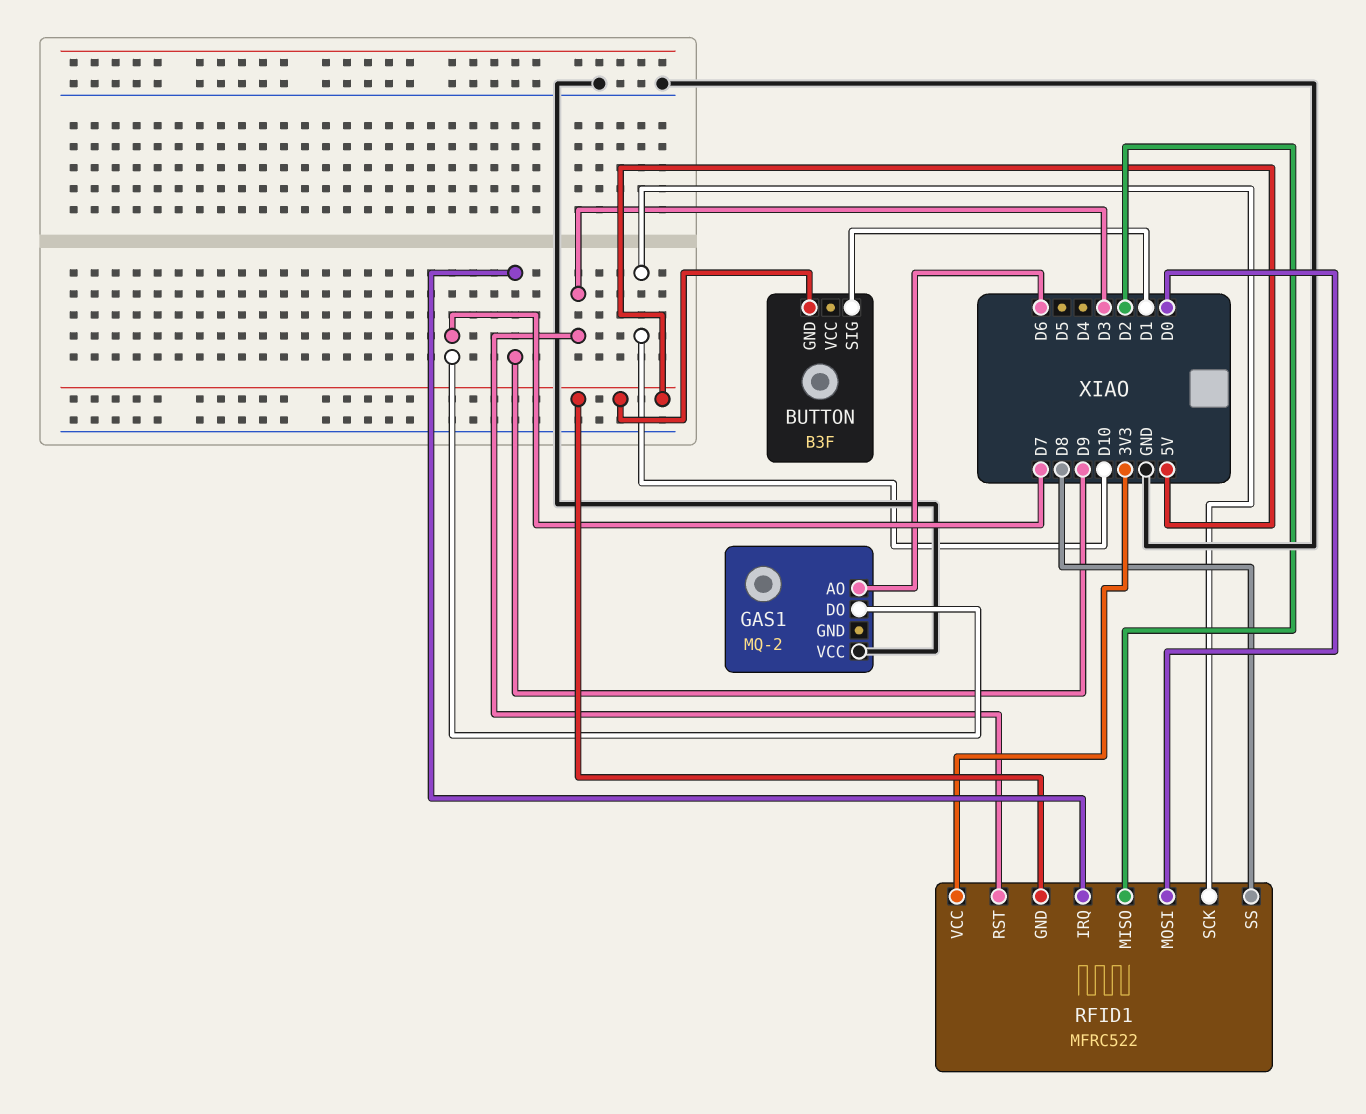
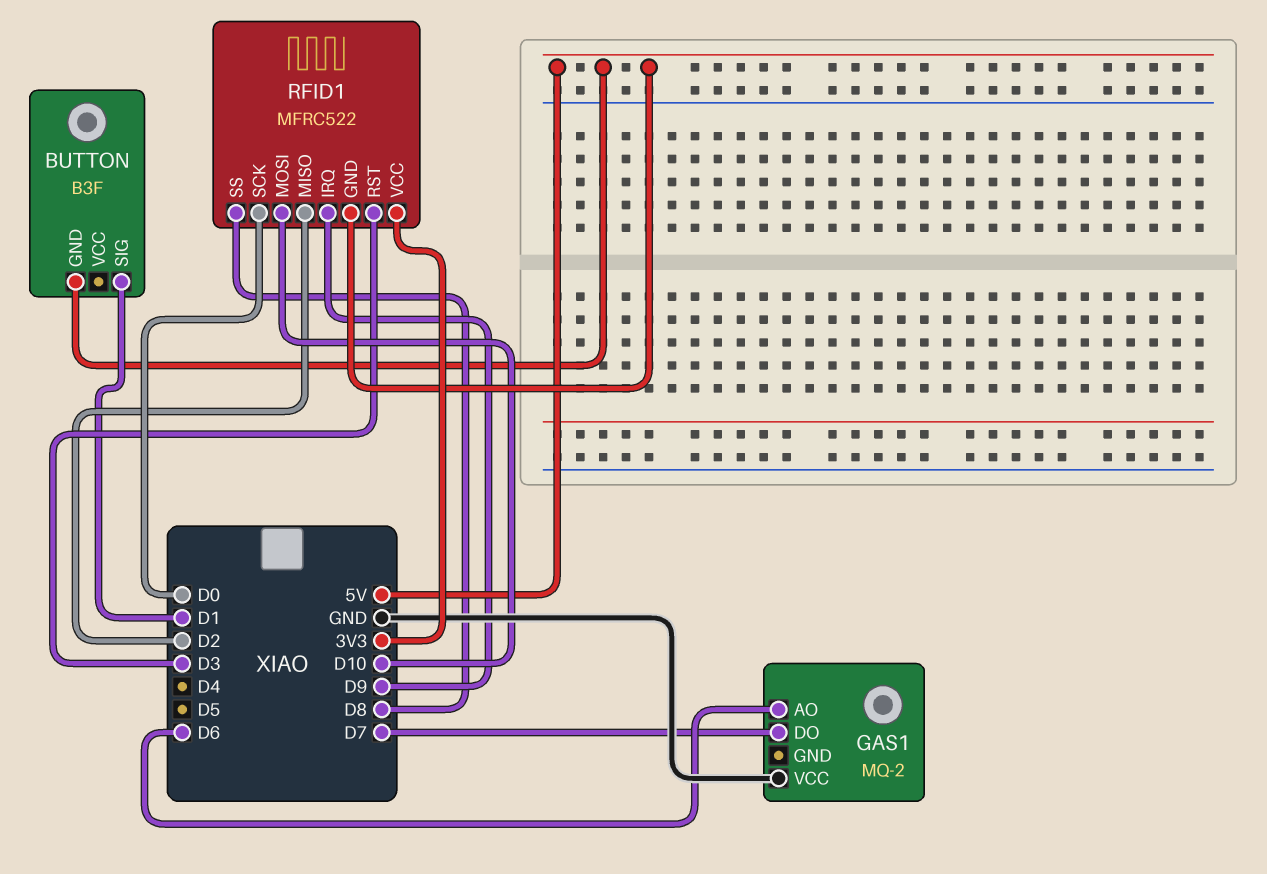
RFID1 pin MOSI: D0 -> D10
RFID1 pin SCK: D10 -> D0

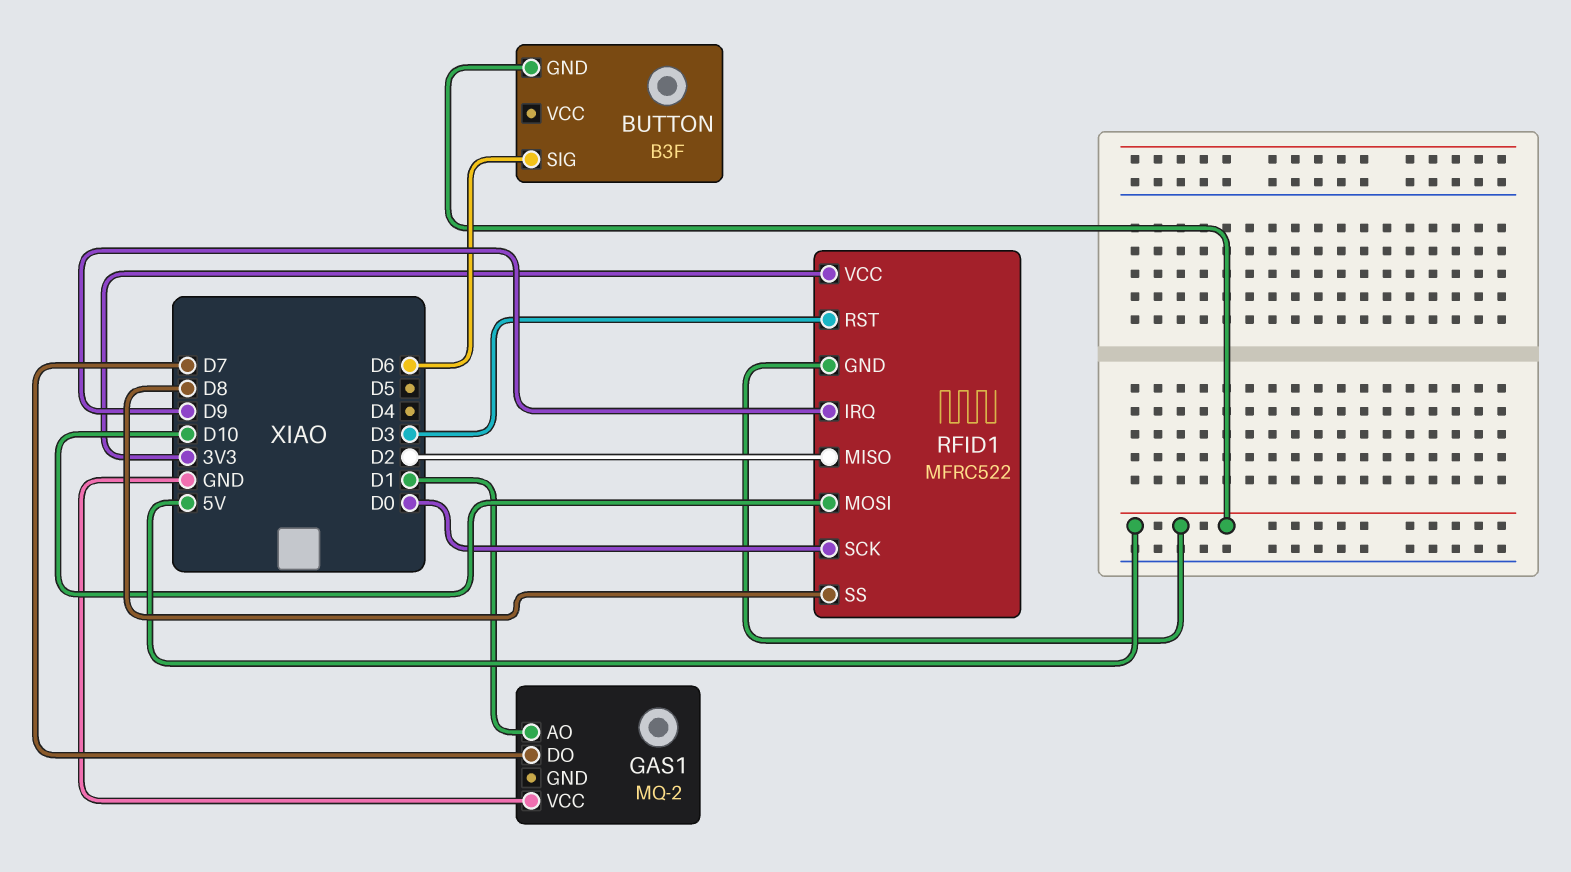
BUTTON pin SIG: D1 -> D6
GAS1 pin AO: D6 -> D1

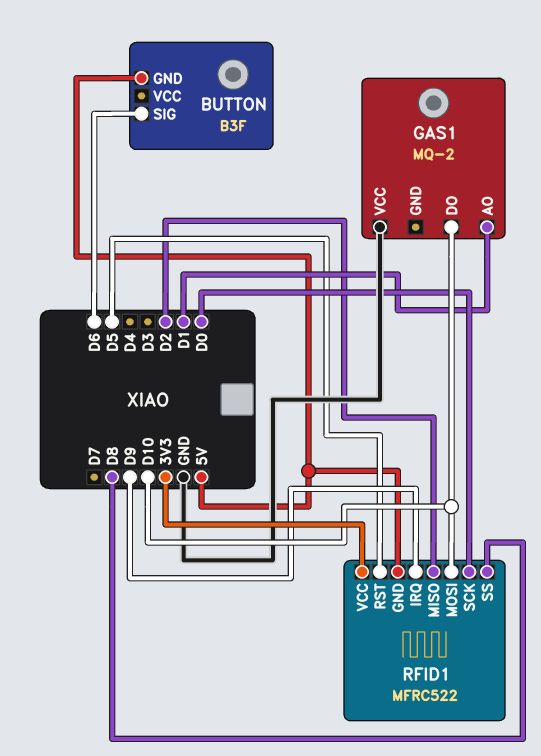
GAS1 pin DO: D7 -> D10
RFID1 pin RST: D3 -> D5

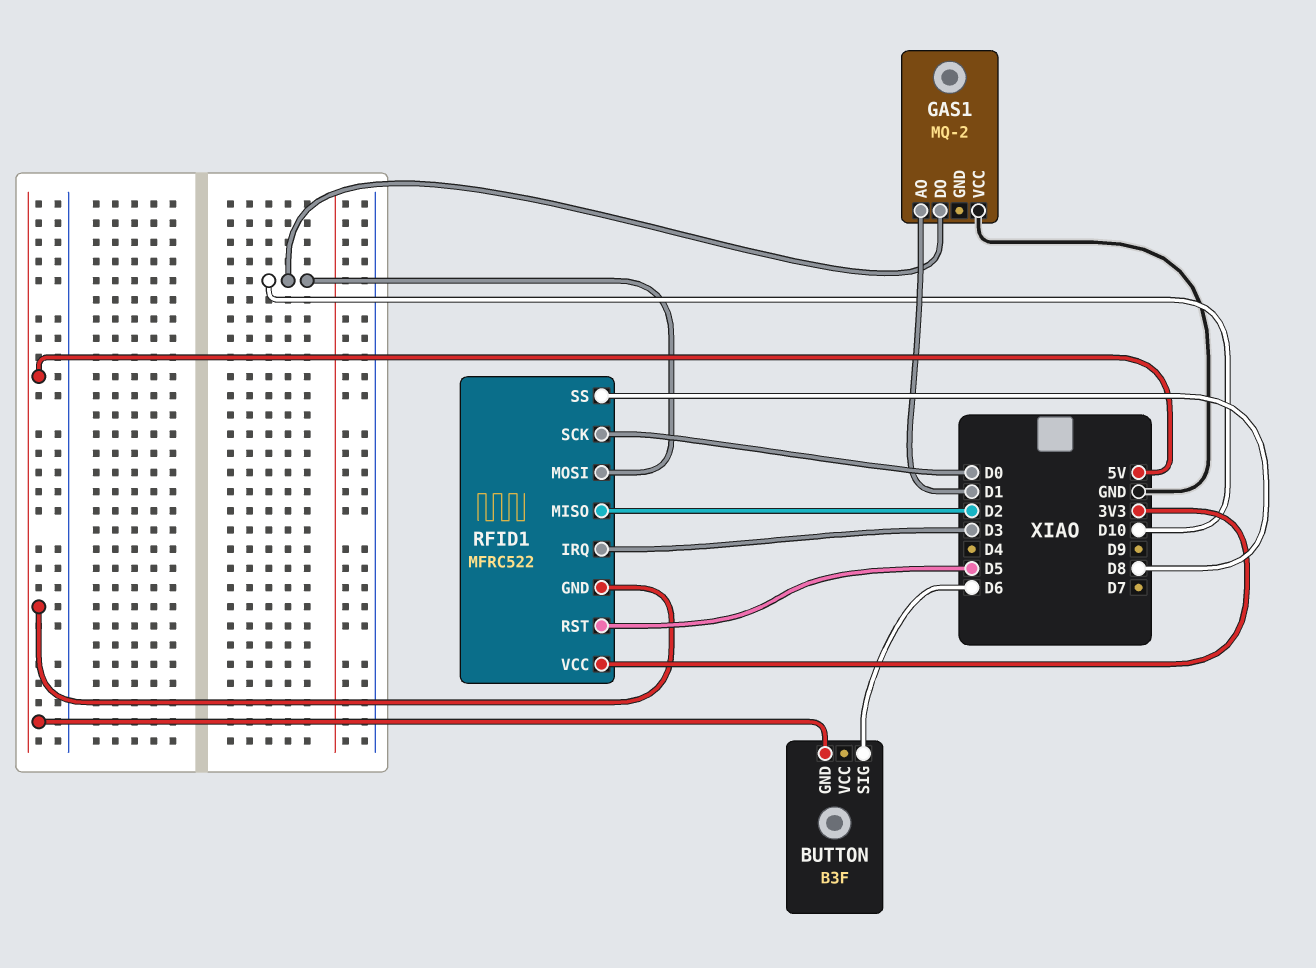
RFID1 pin IRQ: D9 -> D3

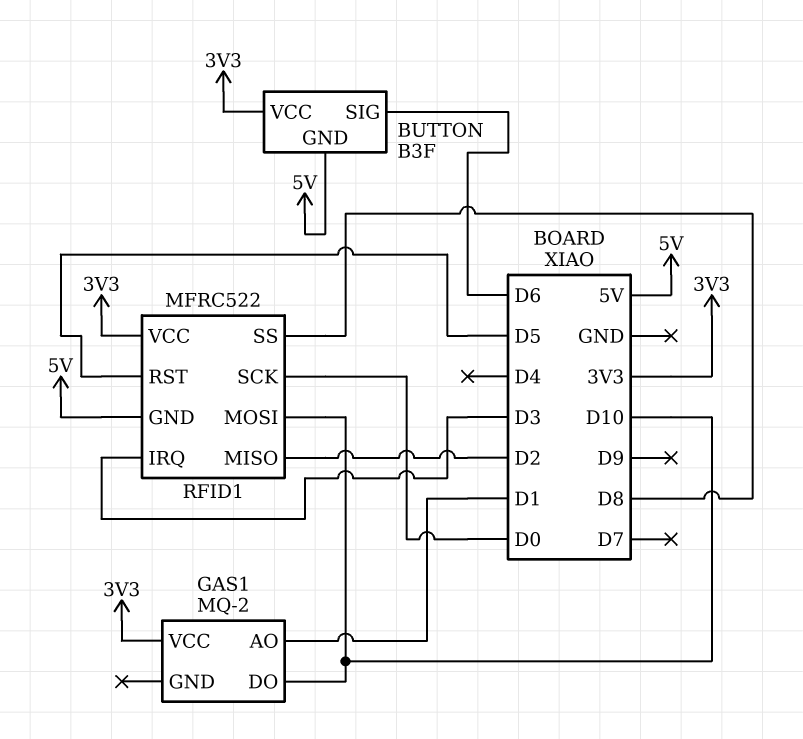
BUTTON pin VCC: none -> 3V3
GAS1 pin VCC: GND -> 3V3

